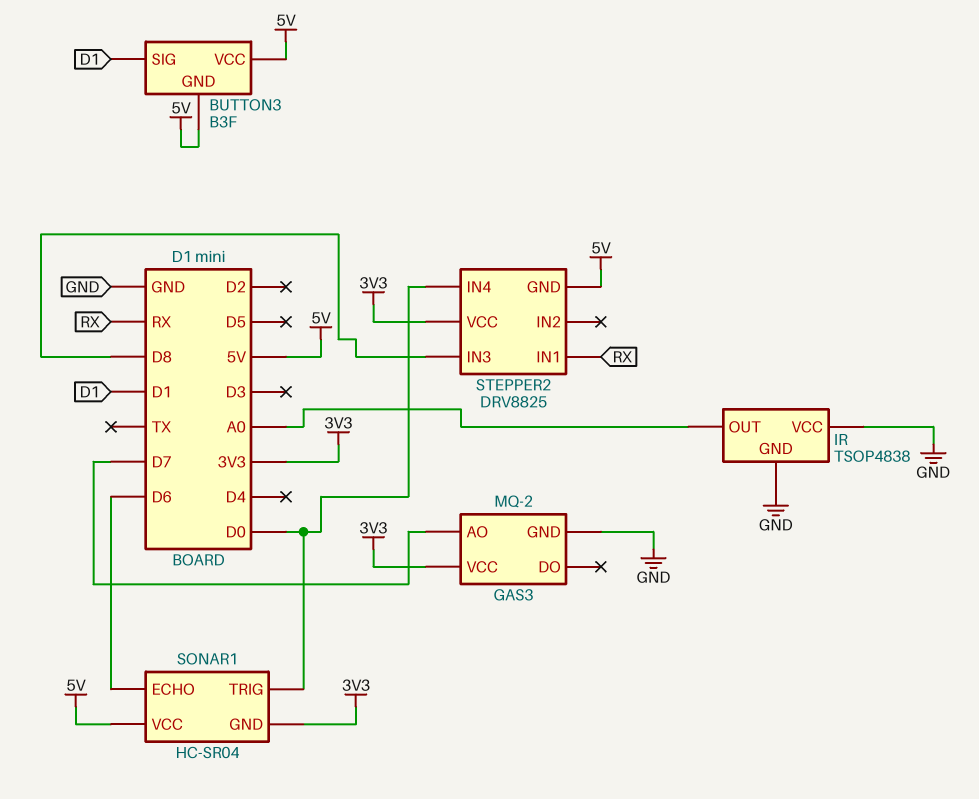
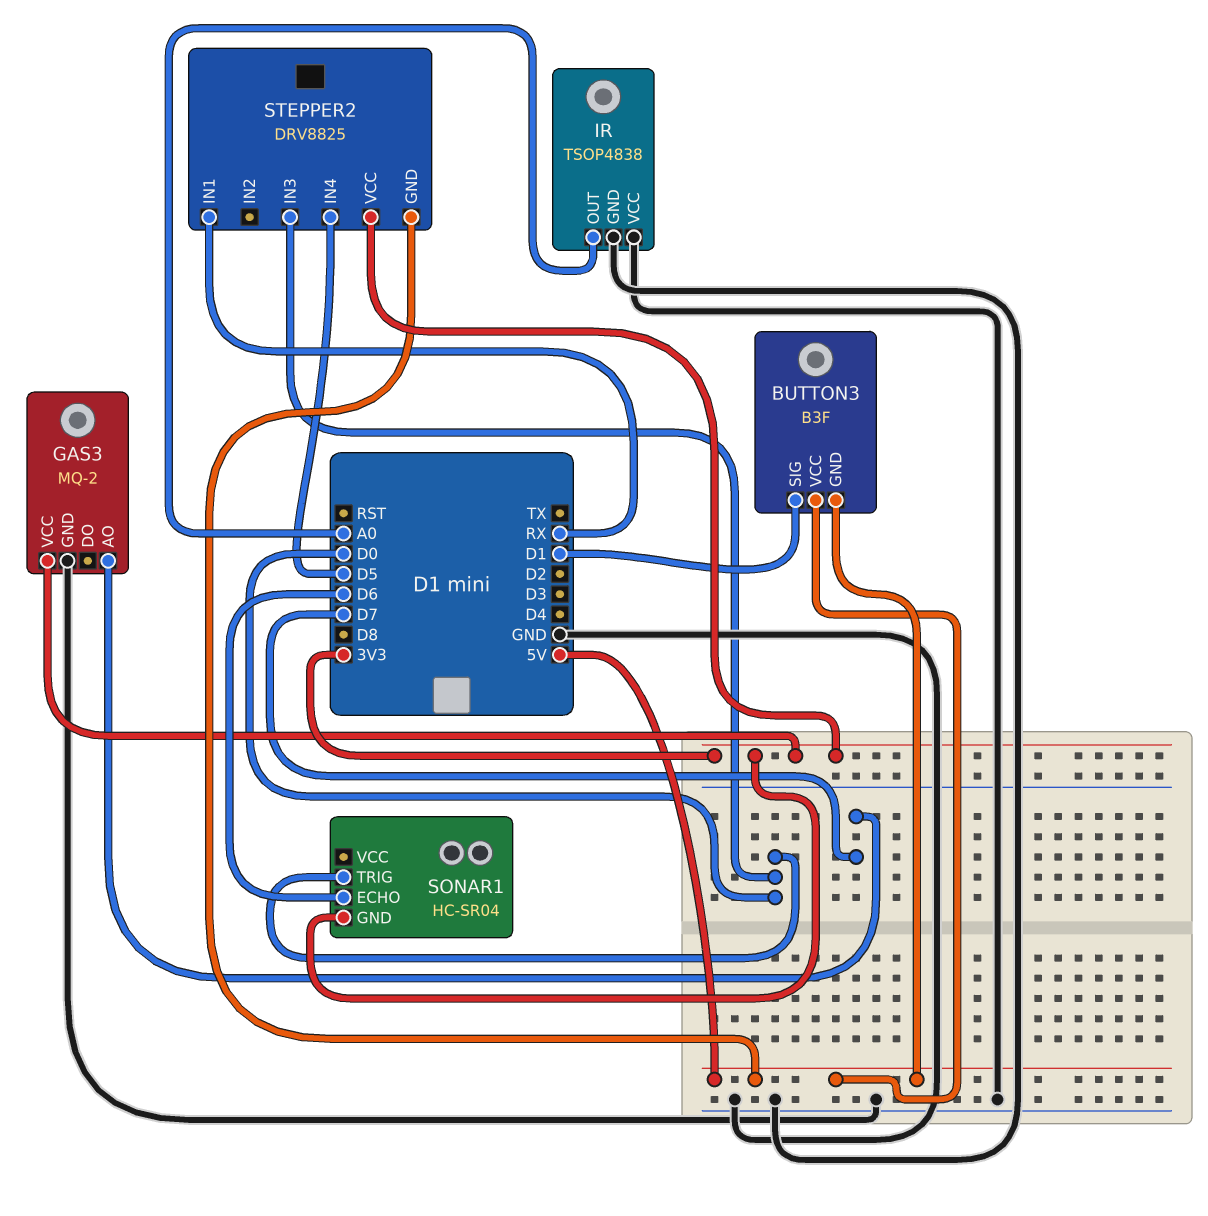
SONAR1 pin VCC: 5V -> none
STEPPER2 pin IN3: D8 -> D0
STEPPER2 pin IN4: D0 -> D5

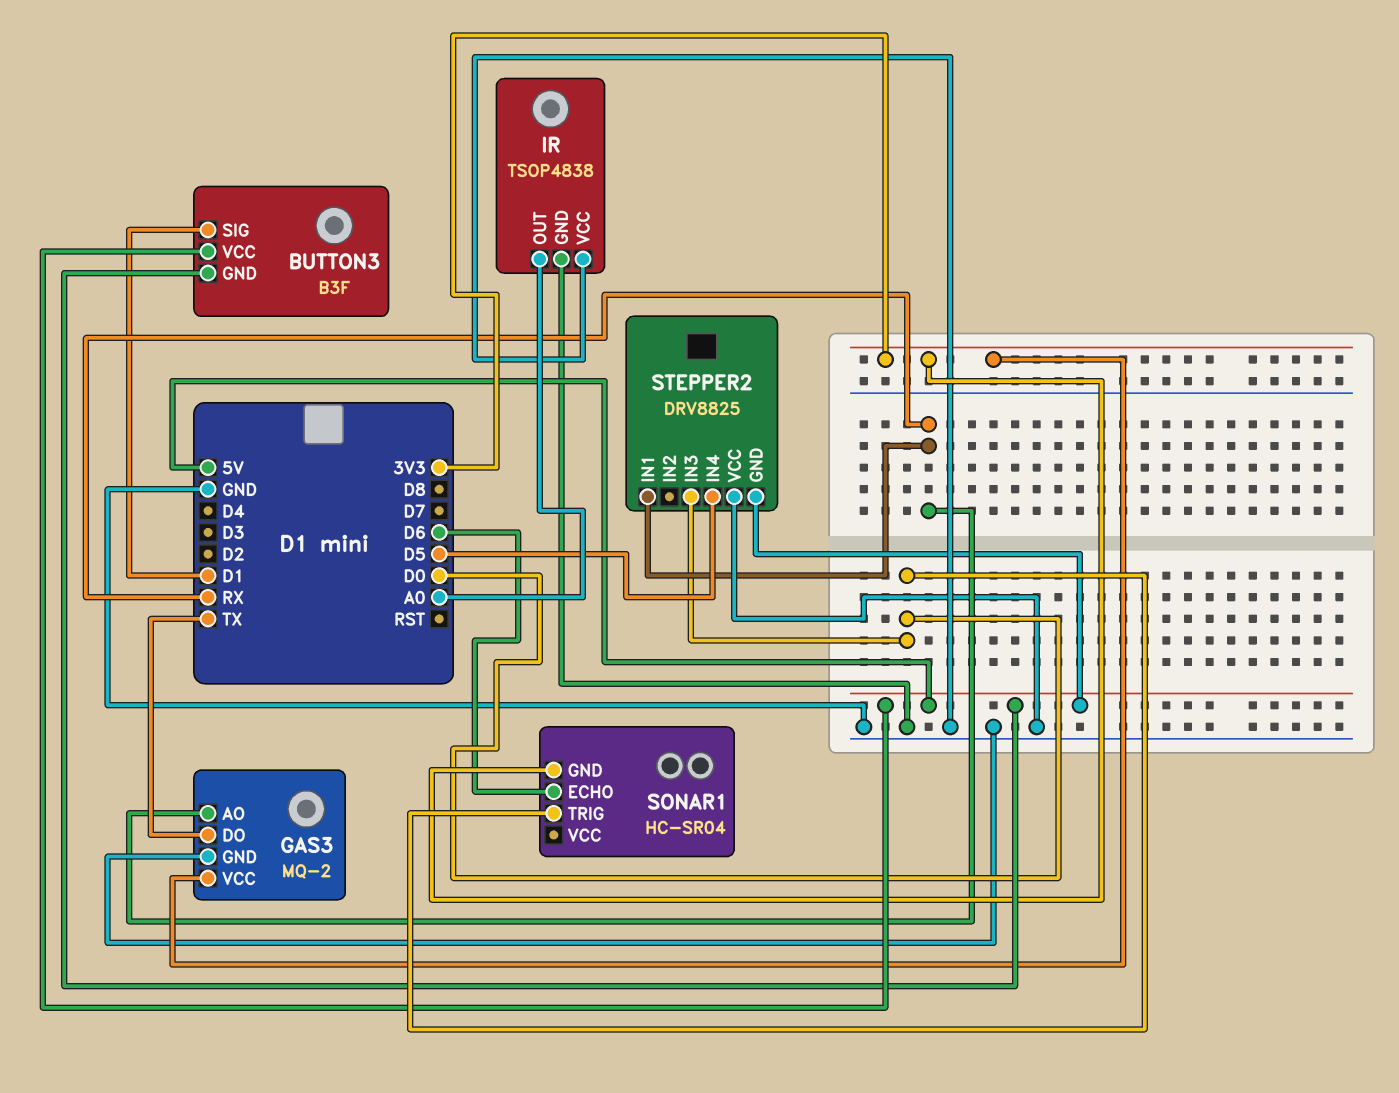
GAS3 pin AO: D7 -> RX
GAS3 pin DO: none -> TX
STEPPER2 pin VCC: 3V3 -> GND

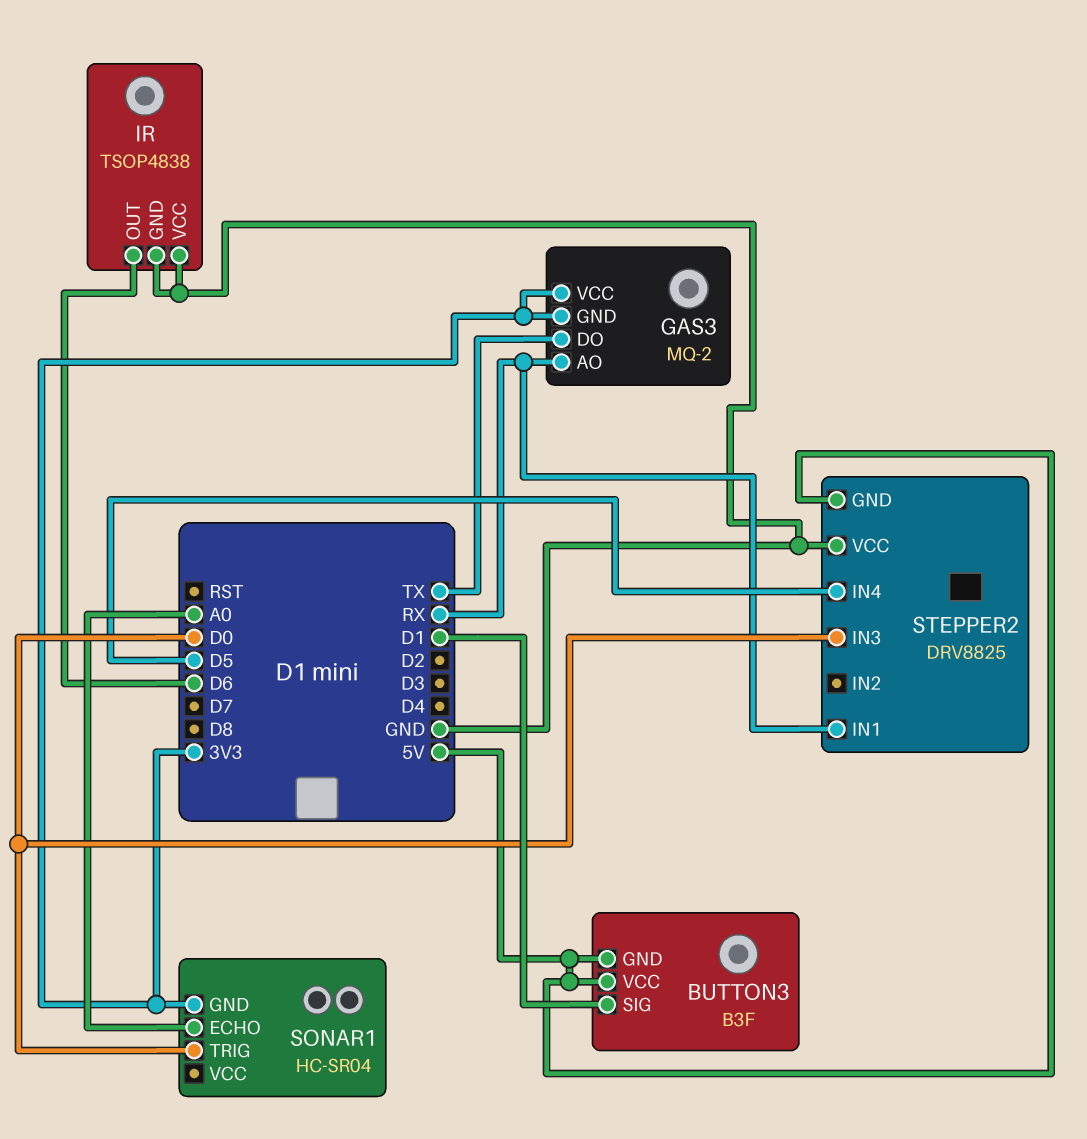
GAS3 pin GND: GND -> 3V3
IR pin OUT: A0 -> D6
SONAR1 pin ECHO: D6 -> A0

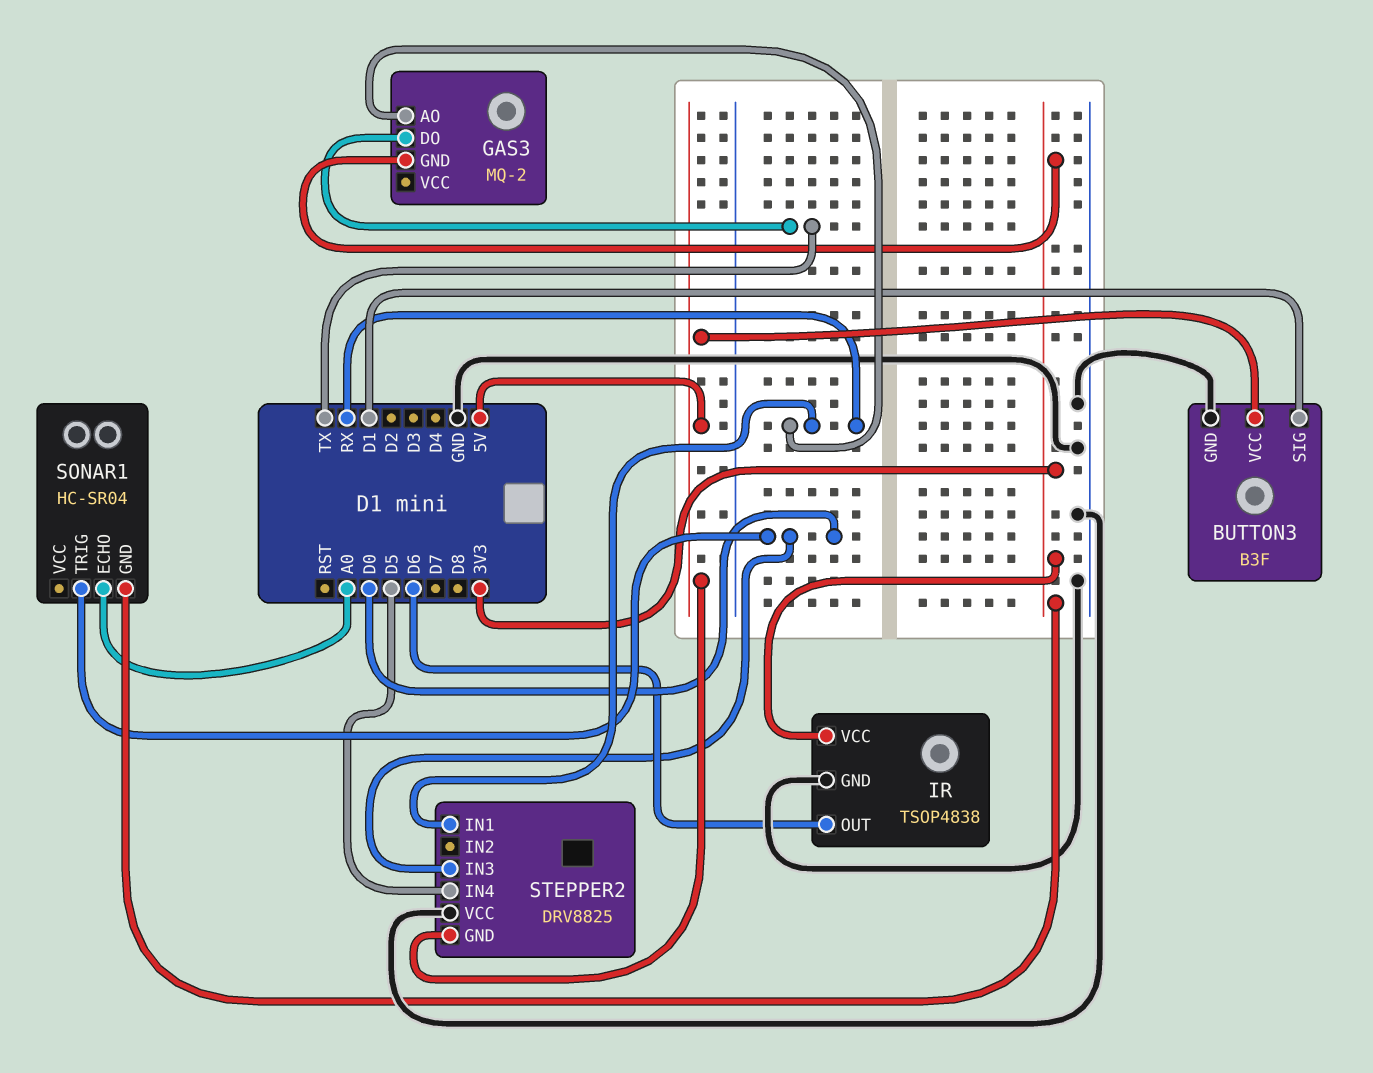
BUTTON3 pin GND: 5V -> GND
GAS3 pin VCC: 3V3 -> none
IR pin VCC: GND -> 3V3

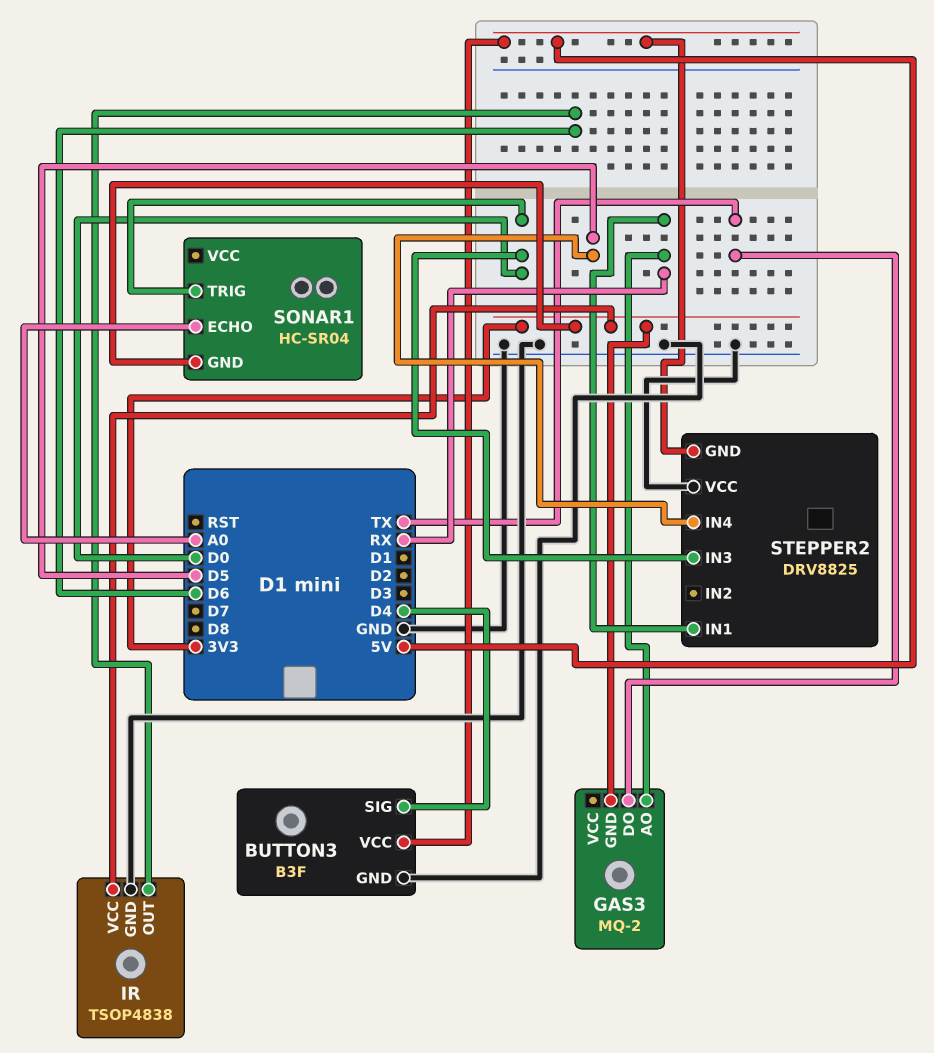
BUTTON3 pin SIG: D1 -> D4

